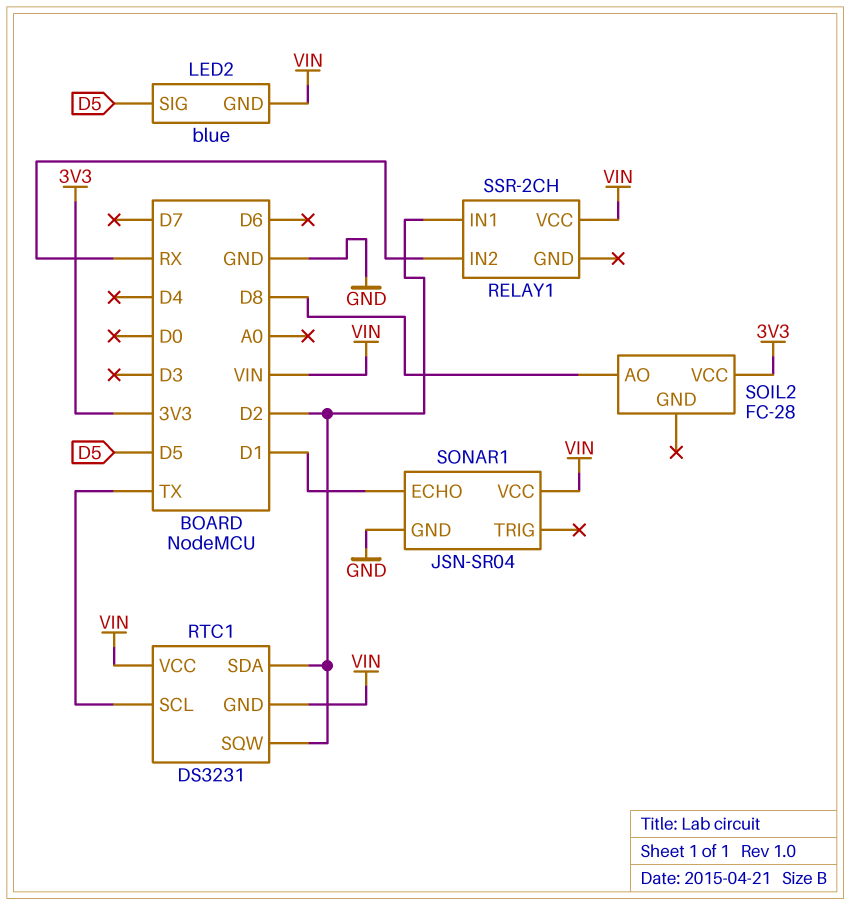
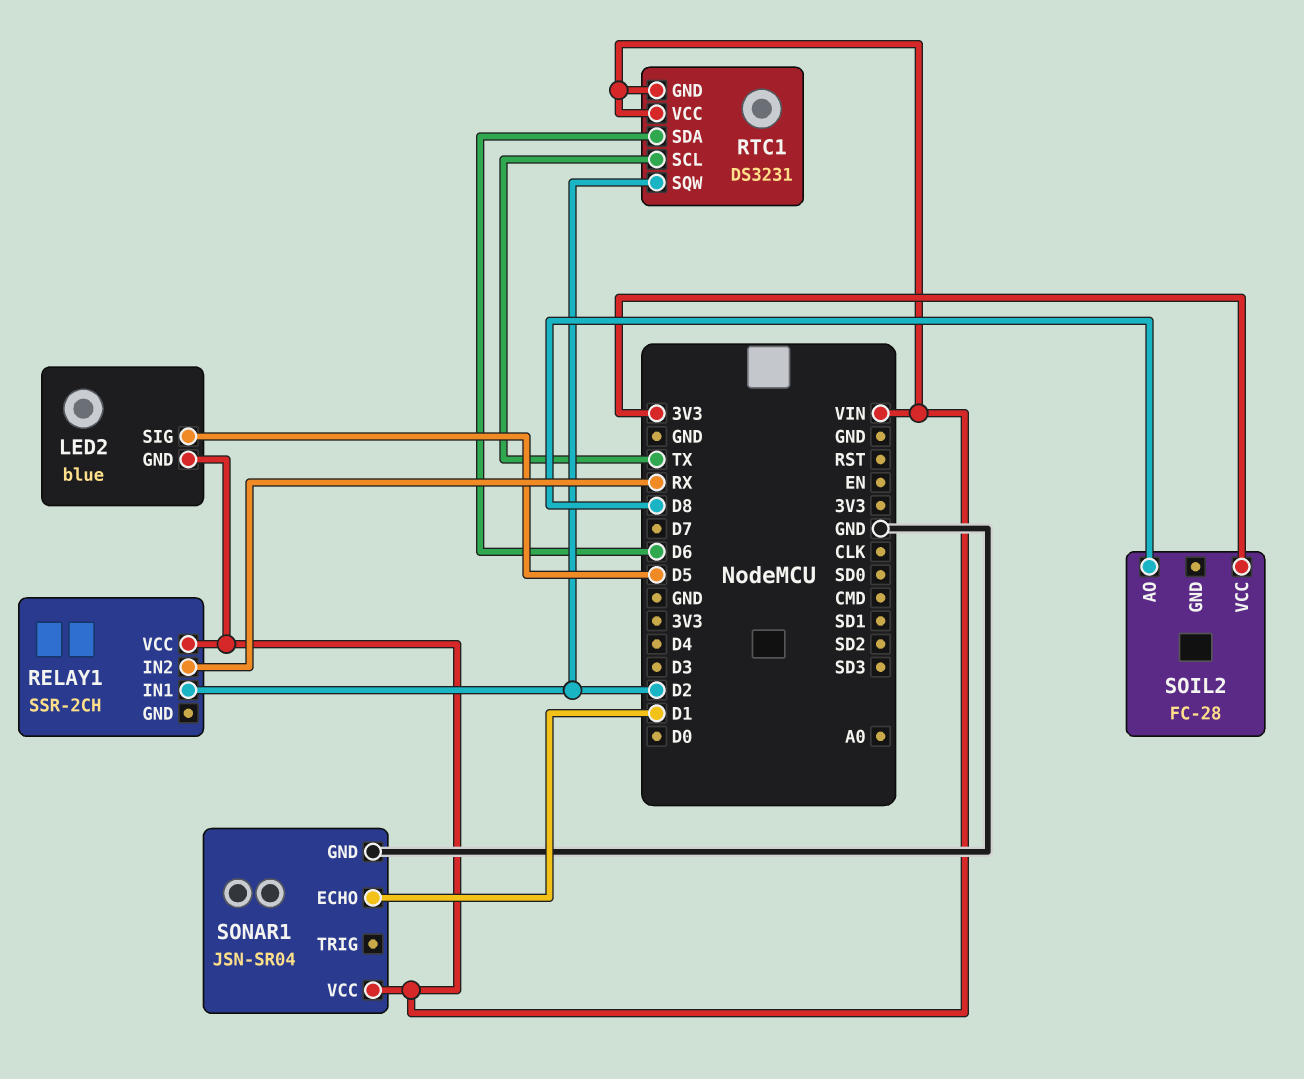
RTC1 pin SDA: D2 -> D6

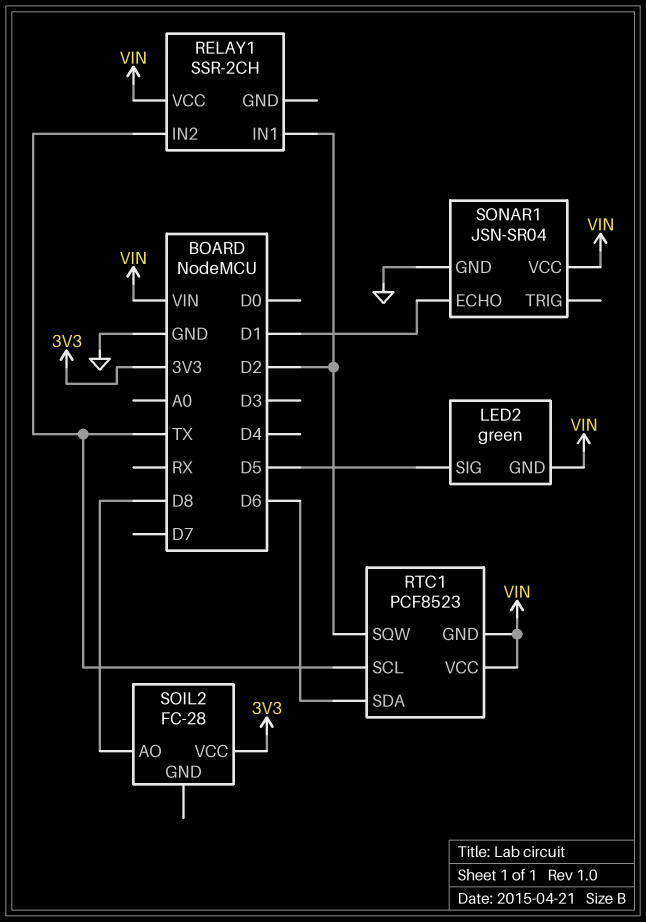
LED2: blue -> green
RELAY1 pin IN2: RX -> TX
RTC1: DS3231 -> PCF8523

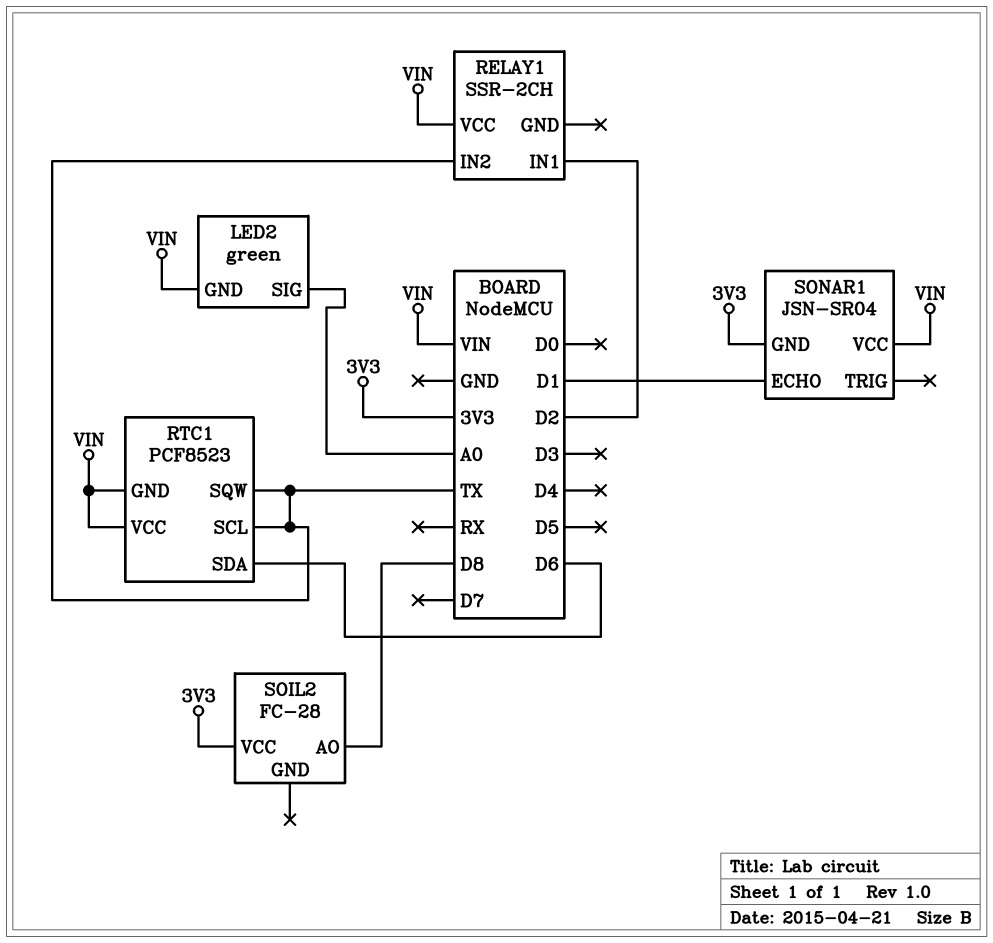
LED2 pin SIG: D5 -> A0
RTC1 pin SQW: D2 -> TX
SONAR1 pin GND: GND -> 3V3

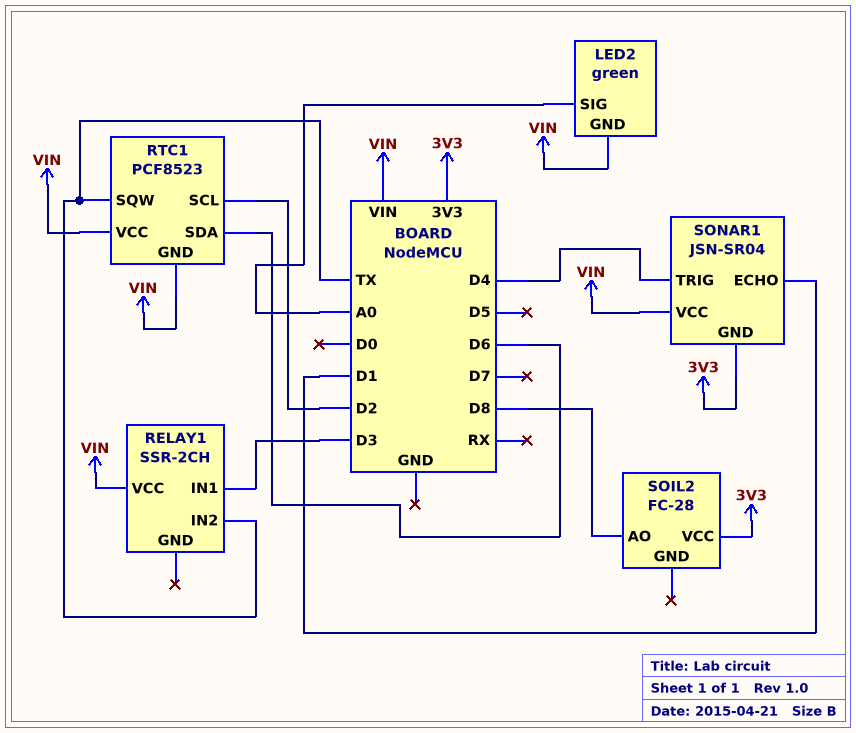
RELAY1 pin IN1: D2 -> D3
RTC1 pin SCL: TX -> D2
SONAR1 pin TRIG: none -> D4

